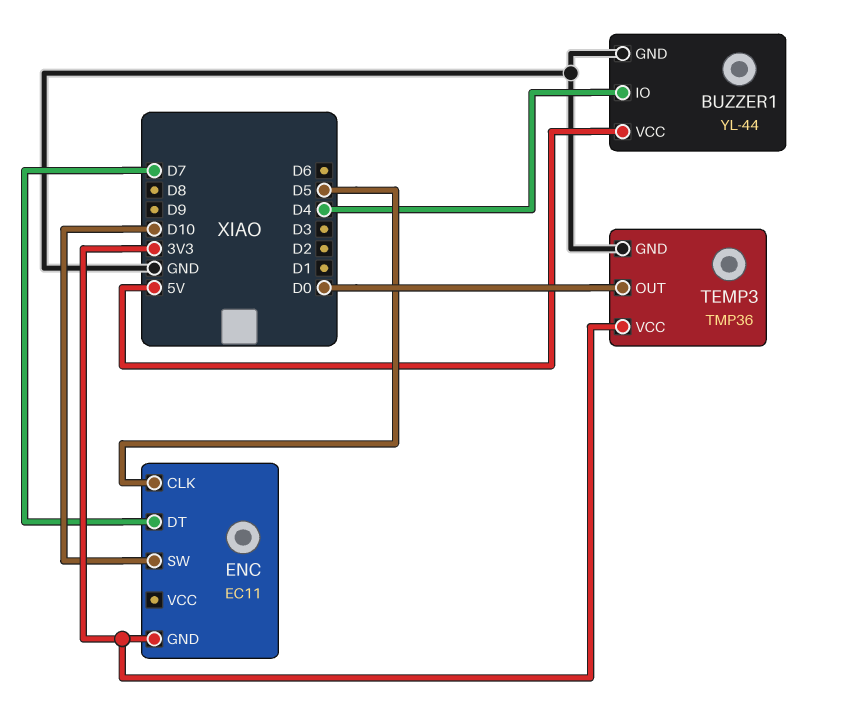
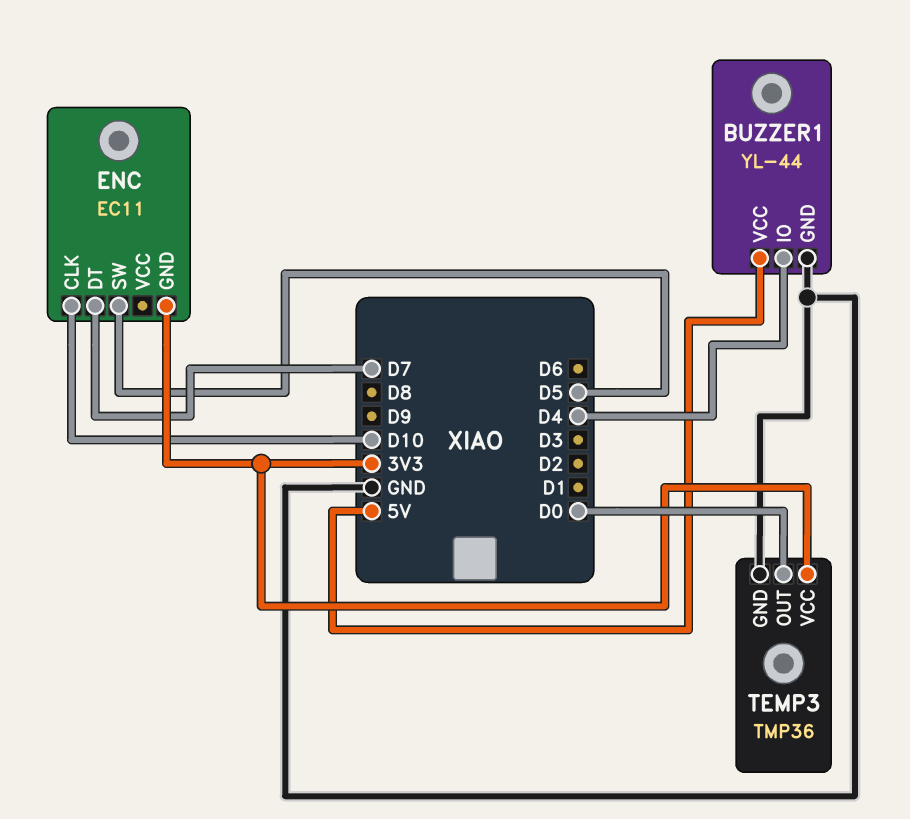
ENC pin CLK: D5 -> D10
ENC pin SW: D10 -> D5

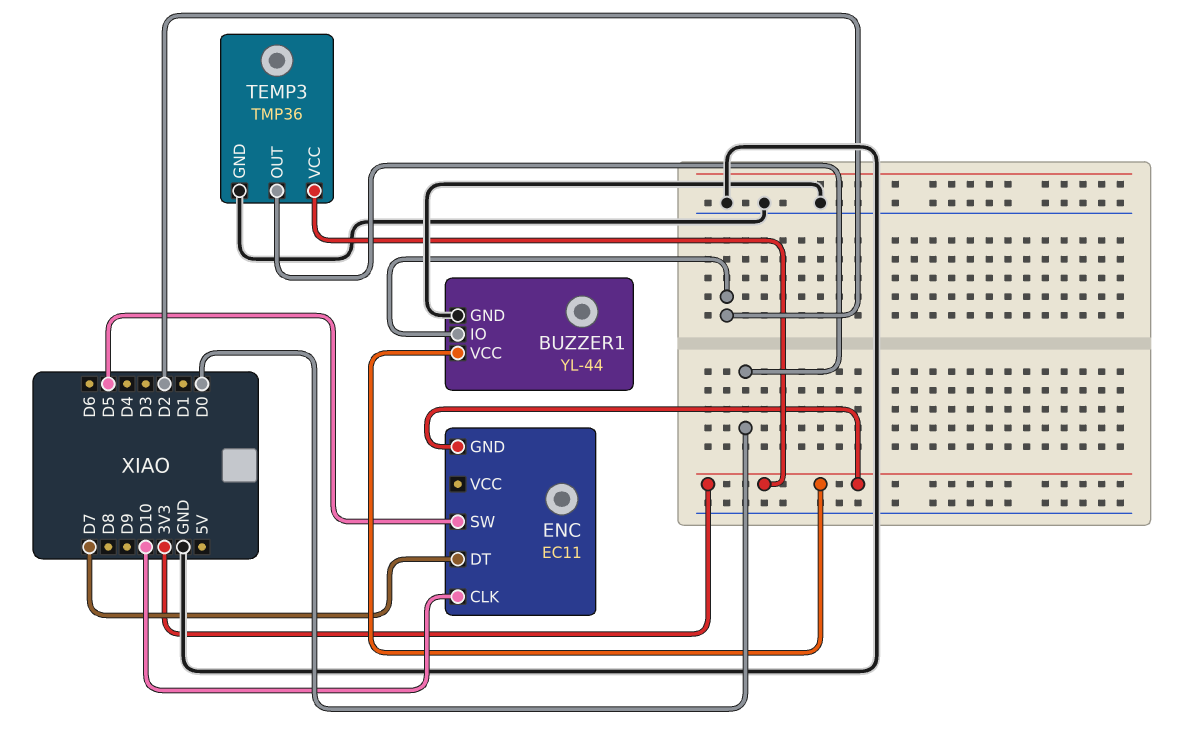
BUZZER1 pin IO: D4 -> D2
BUZZER1 pin VCC: 5V -> 3V3

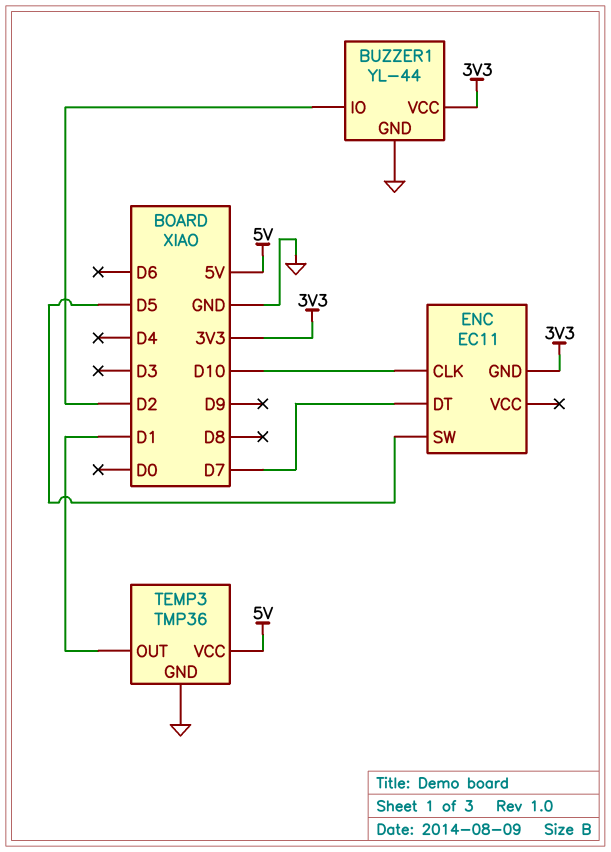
TEMP3 pin OUT: D0 -> D1
TEMP3 pin VCC: 3V3 -> 5V

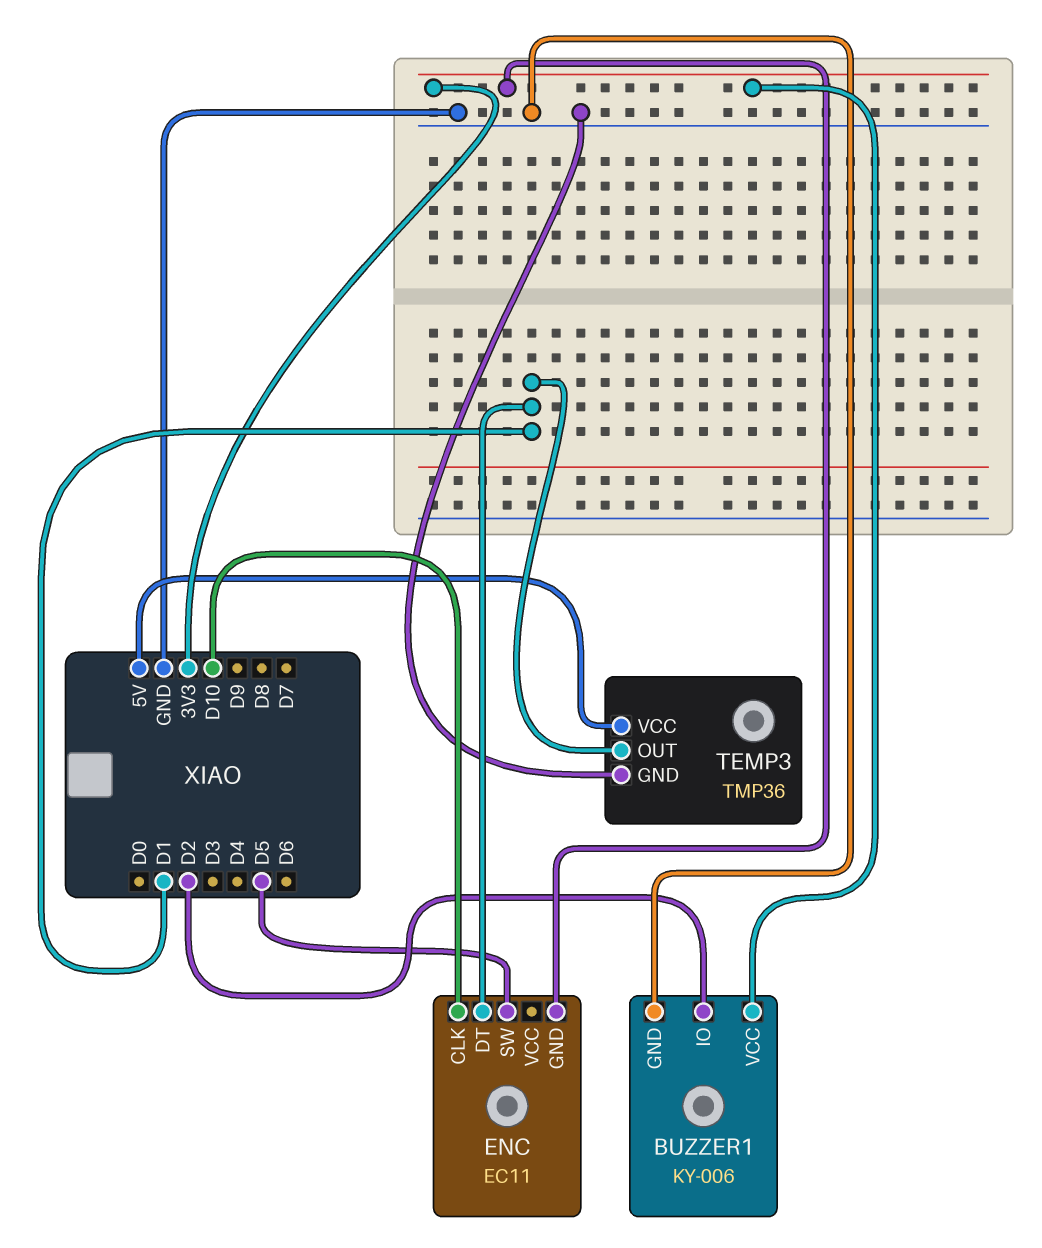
BUZZER1: YL-44 -> KY-006
ENC pin DT: D7 -> D1

